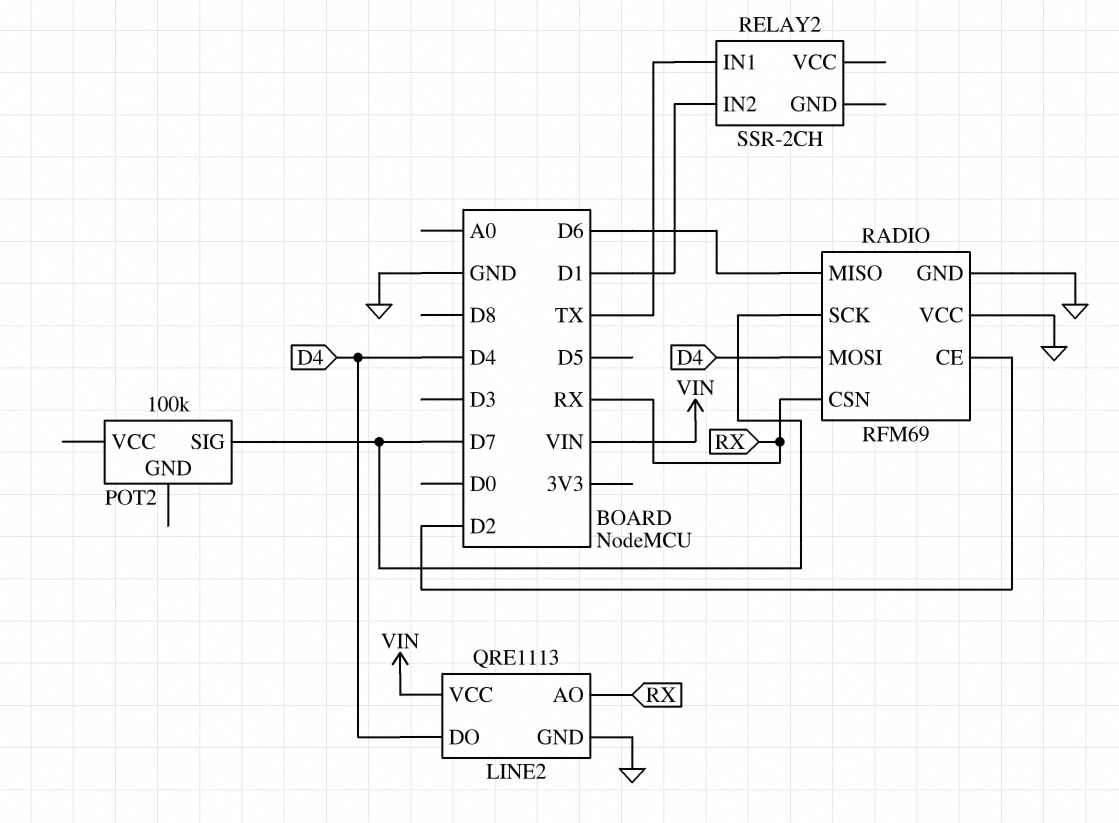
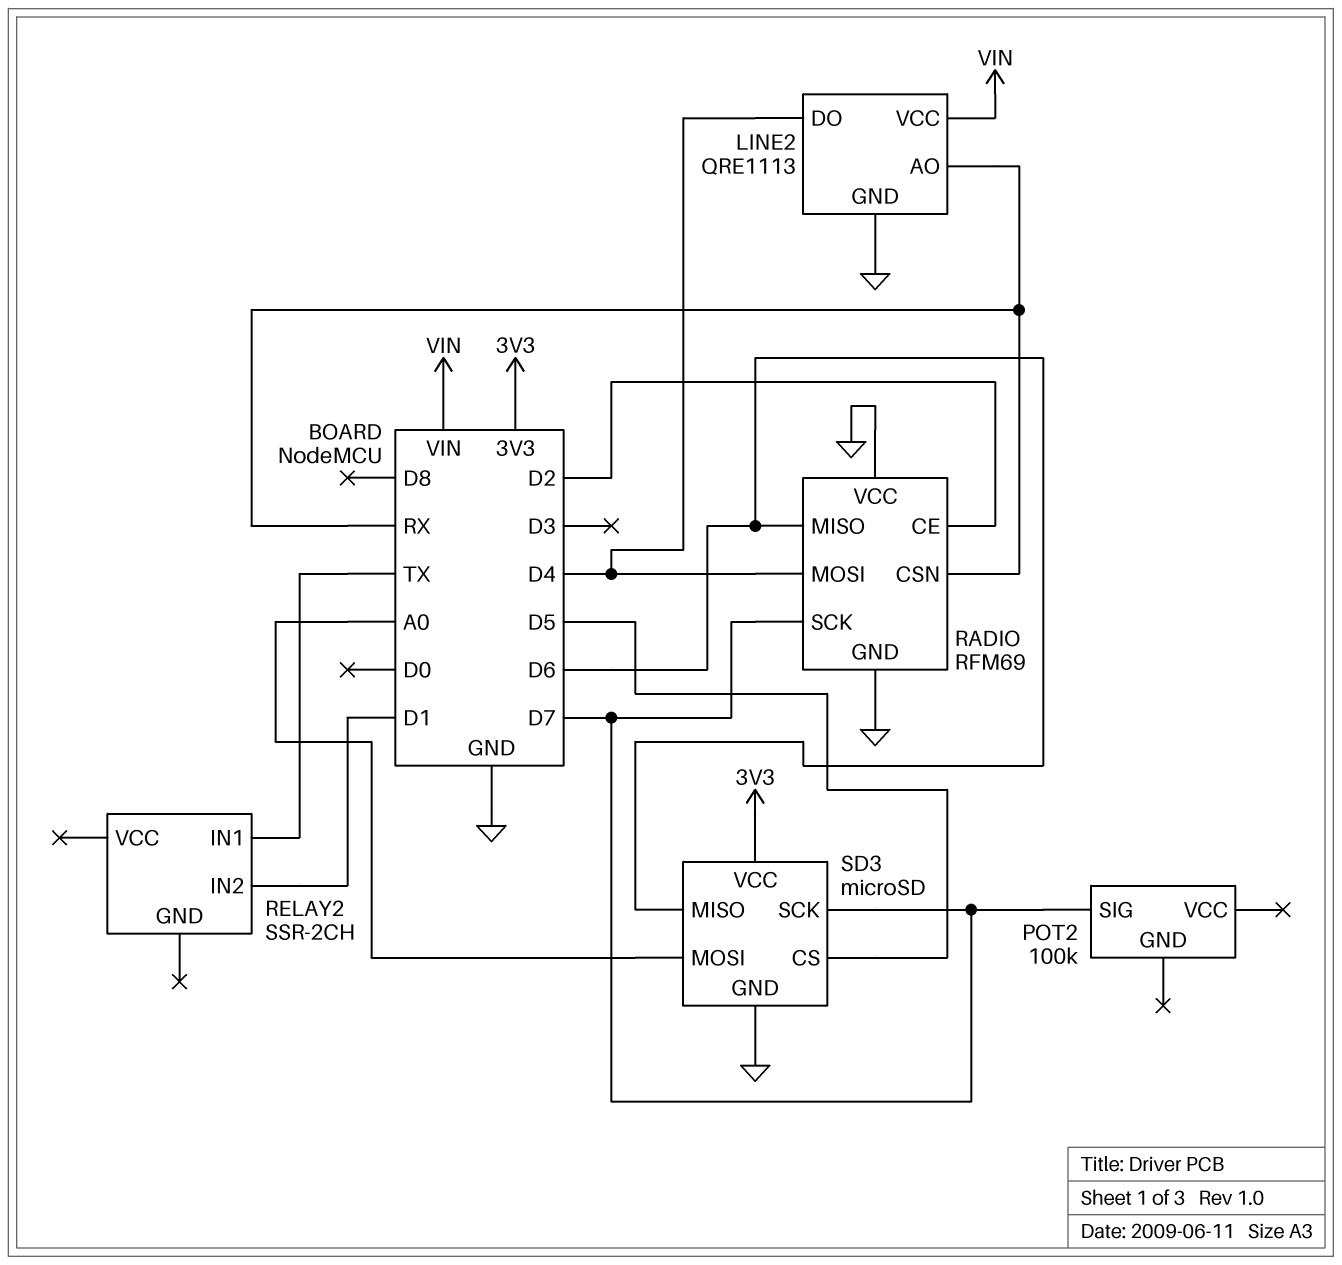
SD3: none -> microSD
SD3 pin CS: none -> D5
SD3 pin GND: none -> GND
SD3 pin MISO: none -> D6
SD3 pin MOSI: none -> A0
SD3 pin SCK: none -> D7
SD3 pin VCC: none -> 3V3

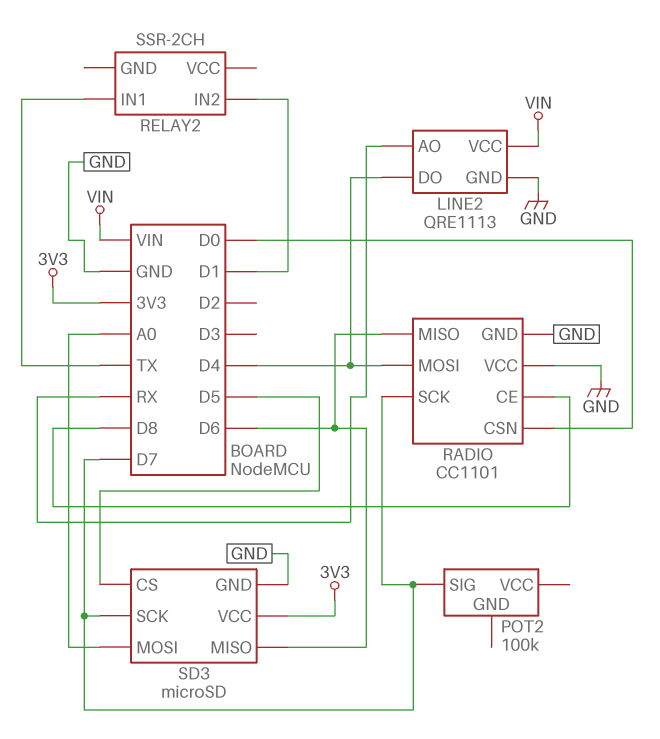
RADIO: RFM69 -> CC1101
RADIO pin CE: D2 -> D8
RADIO pin CSN: RX -> D0

